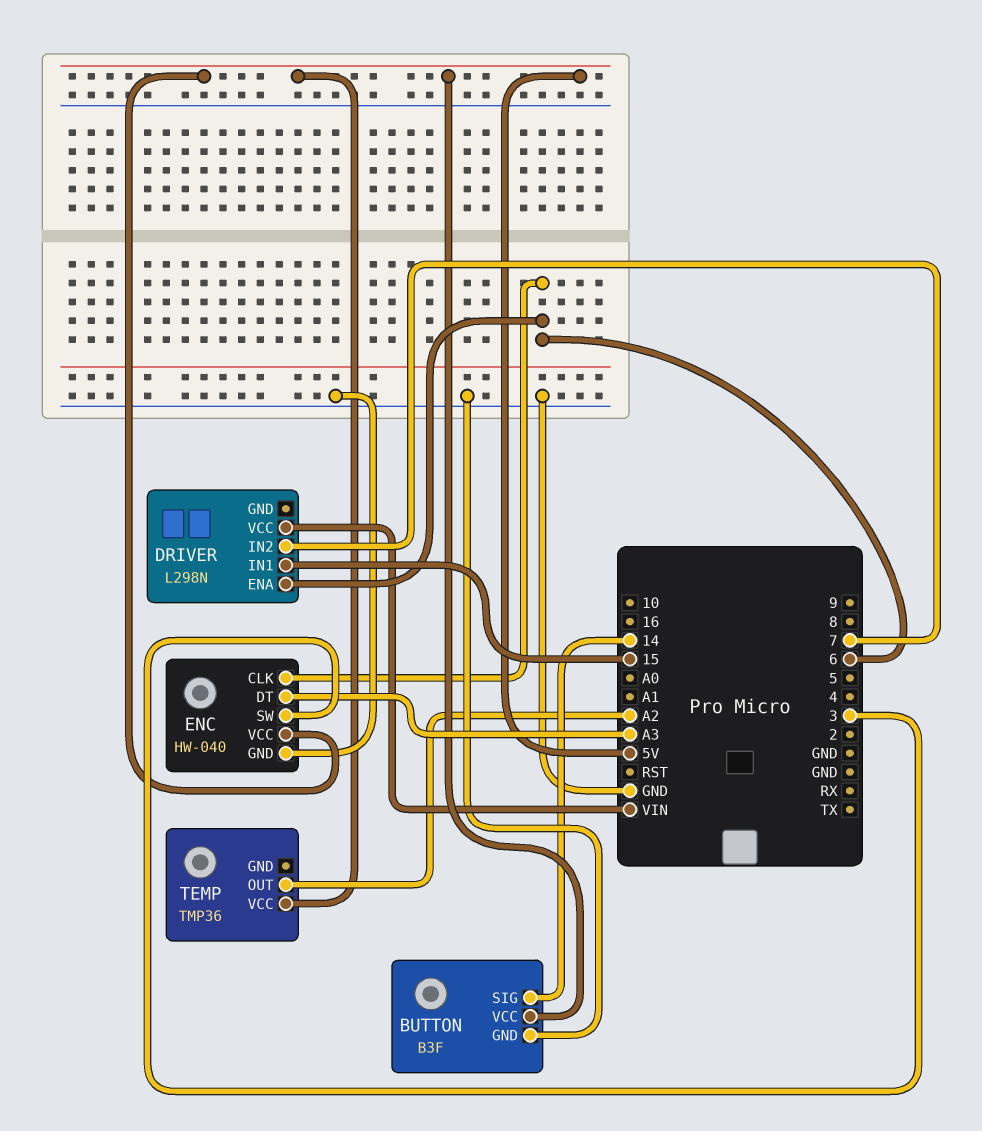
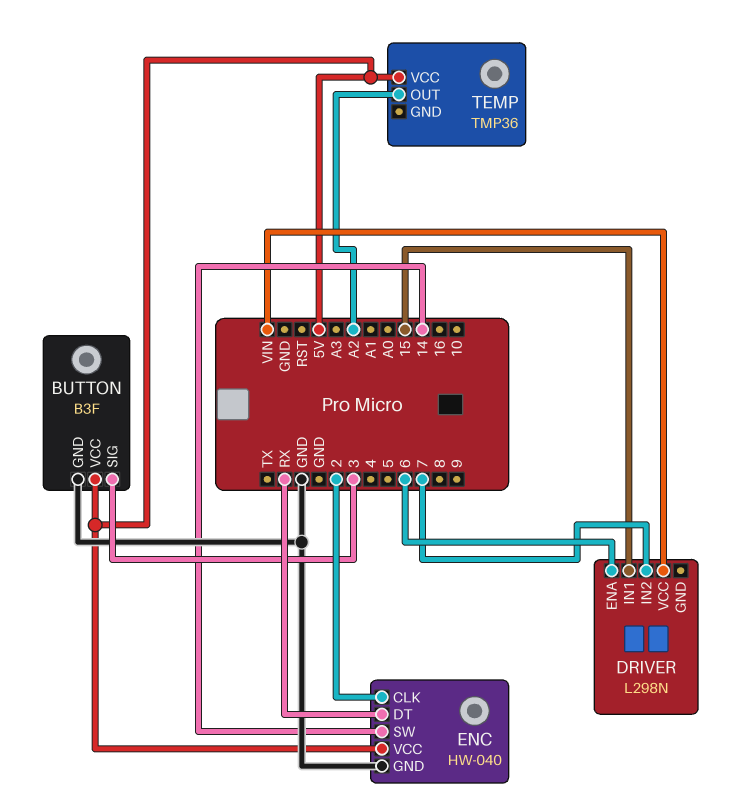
BUTTON pin SIG: 14 -> 3
ENC pin CLK: 6 -> 2
ENC pin DT: A3 -> RX
ENC pin SW: 3 -> 14

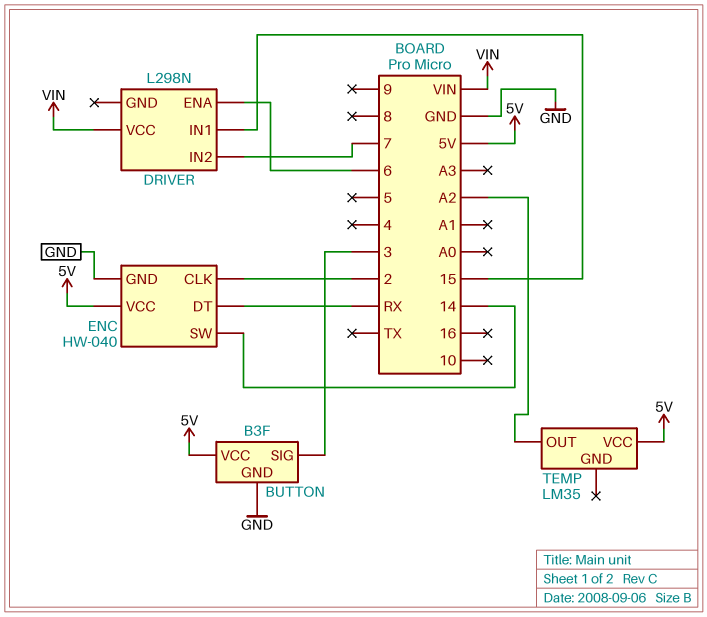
TEMP: TMP36 -> LM35

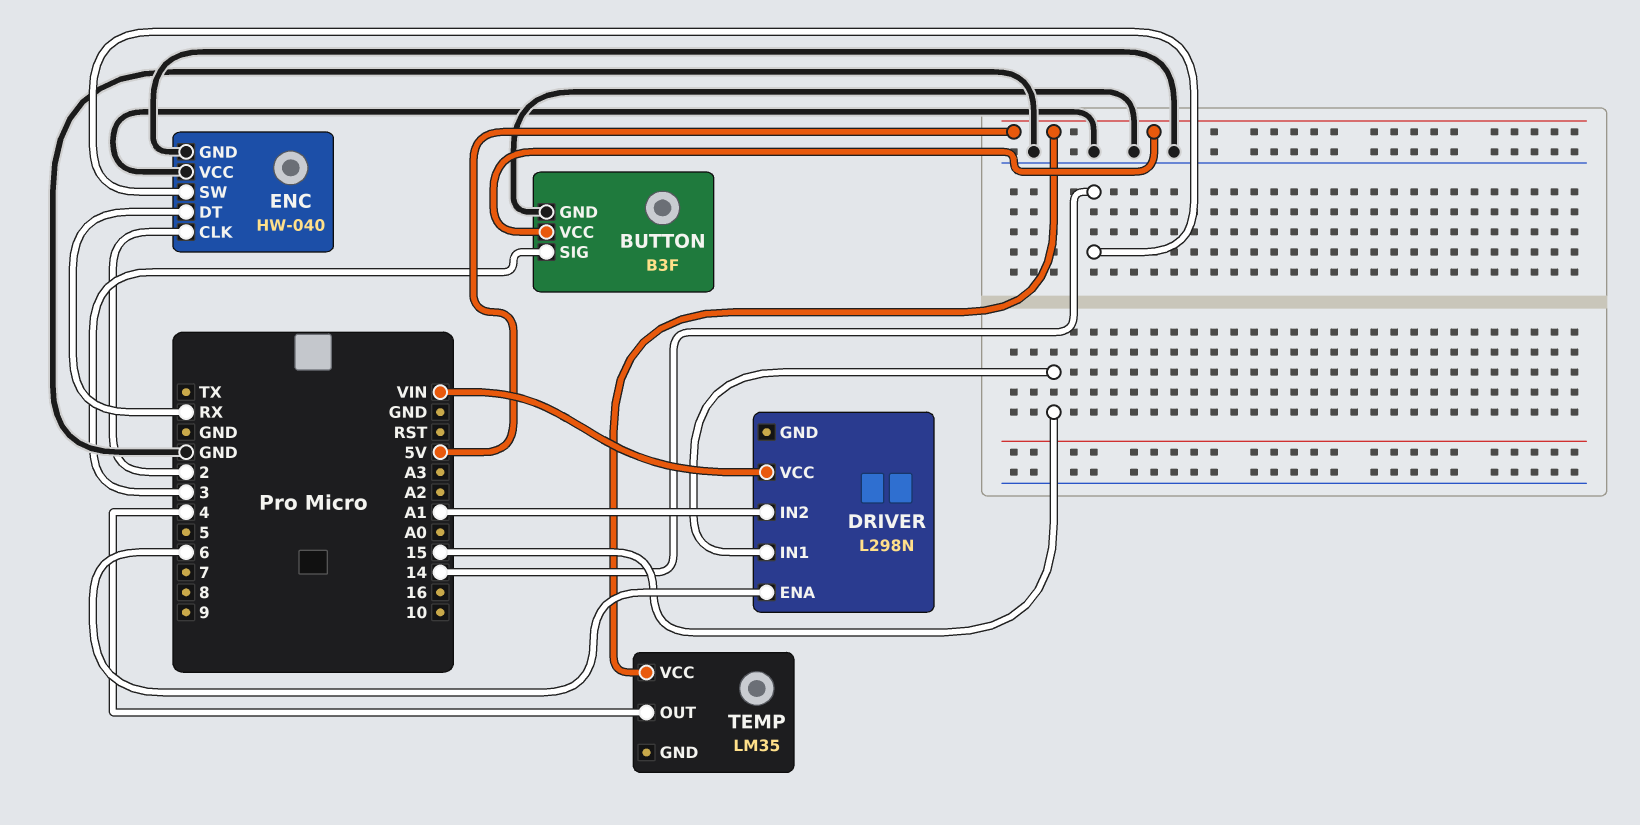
DRIVER pin IN2: 7 -> A1
ENC pin VCC: 5V -> GND
TEMP pin OUT: A2 -> 4

